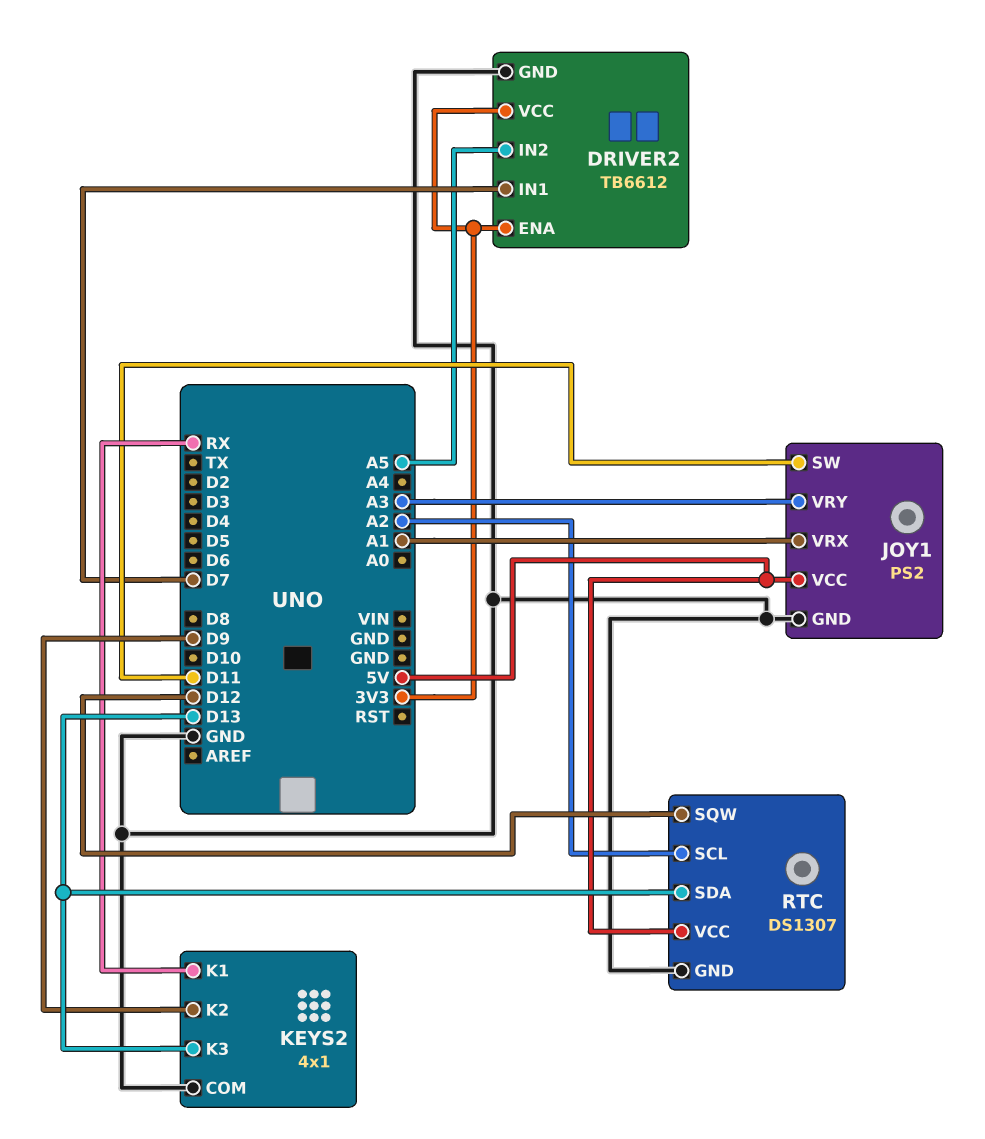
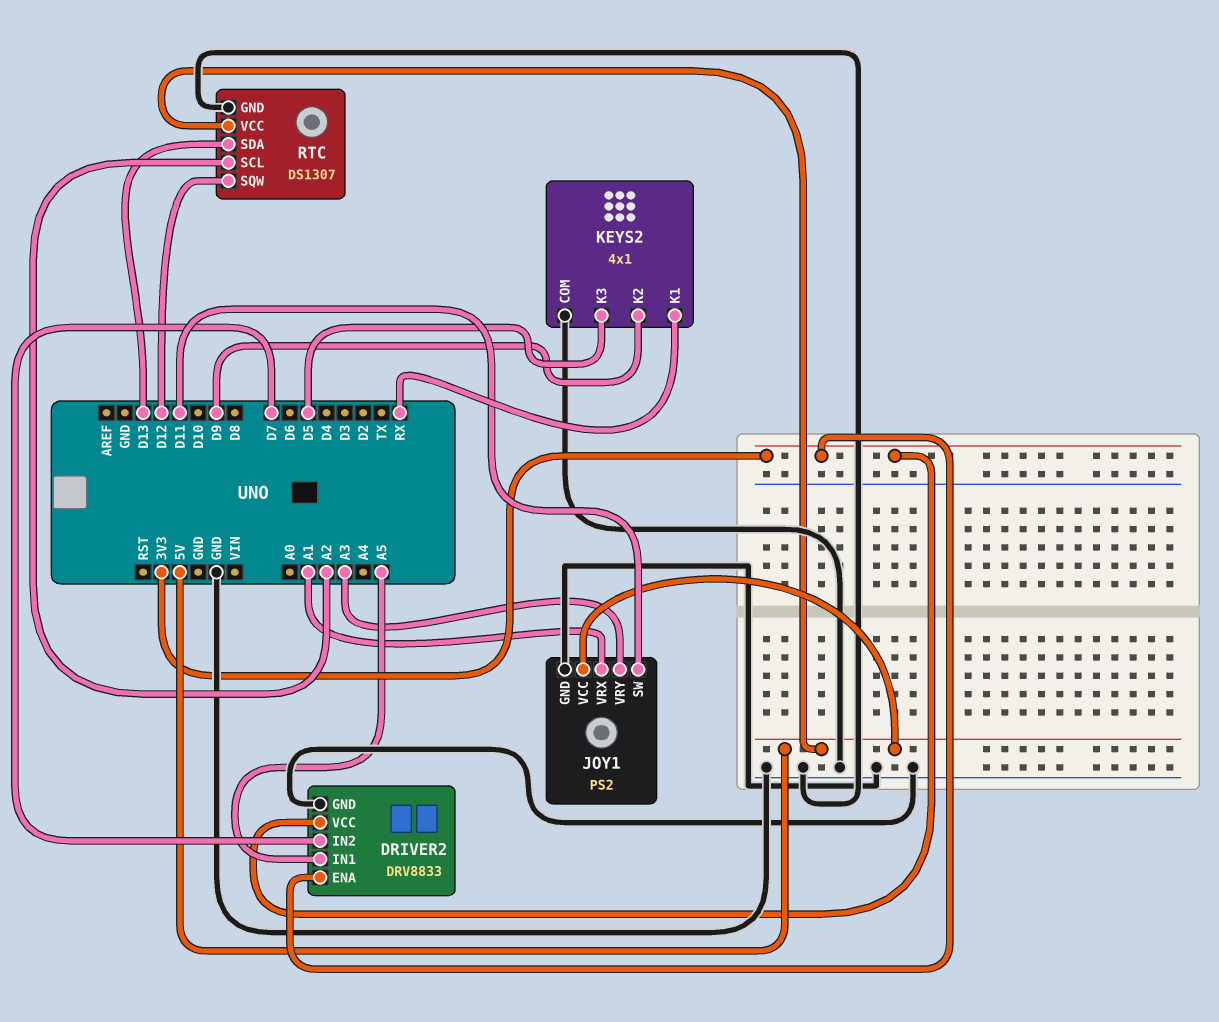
DRIVER2: TB6612 -> DRV8833
DRIVER2 pin IN1: D7 -> A5
DRIVER2 pin IN2: A5 -> D7
KEYS2 pin K3: D13 -> D5

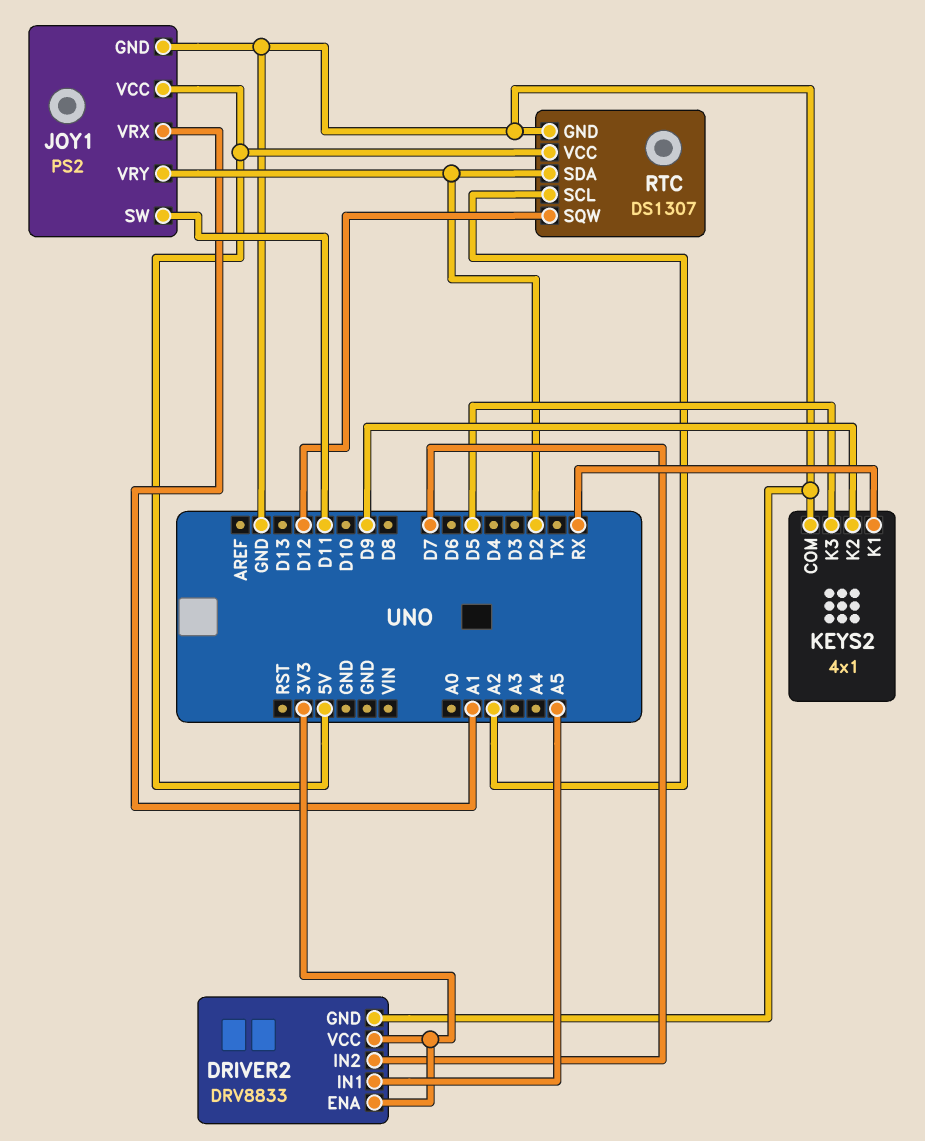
JOY1 pin VRY: A3 -> D2
RTC pin SDA: D13 -> D2

